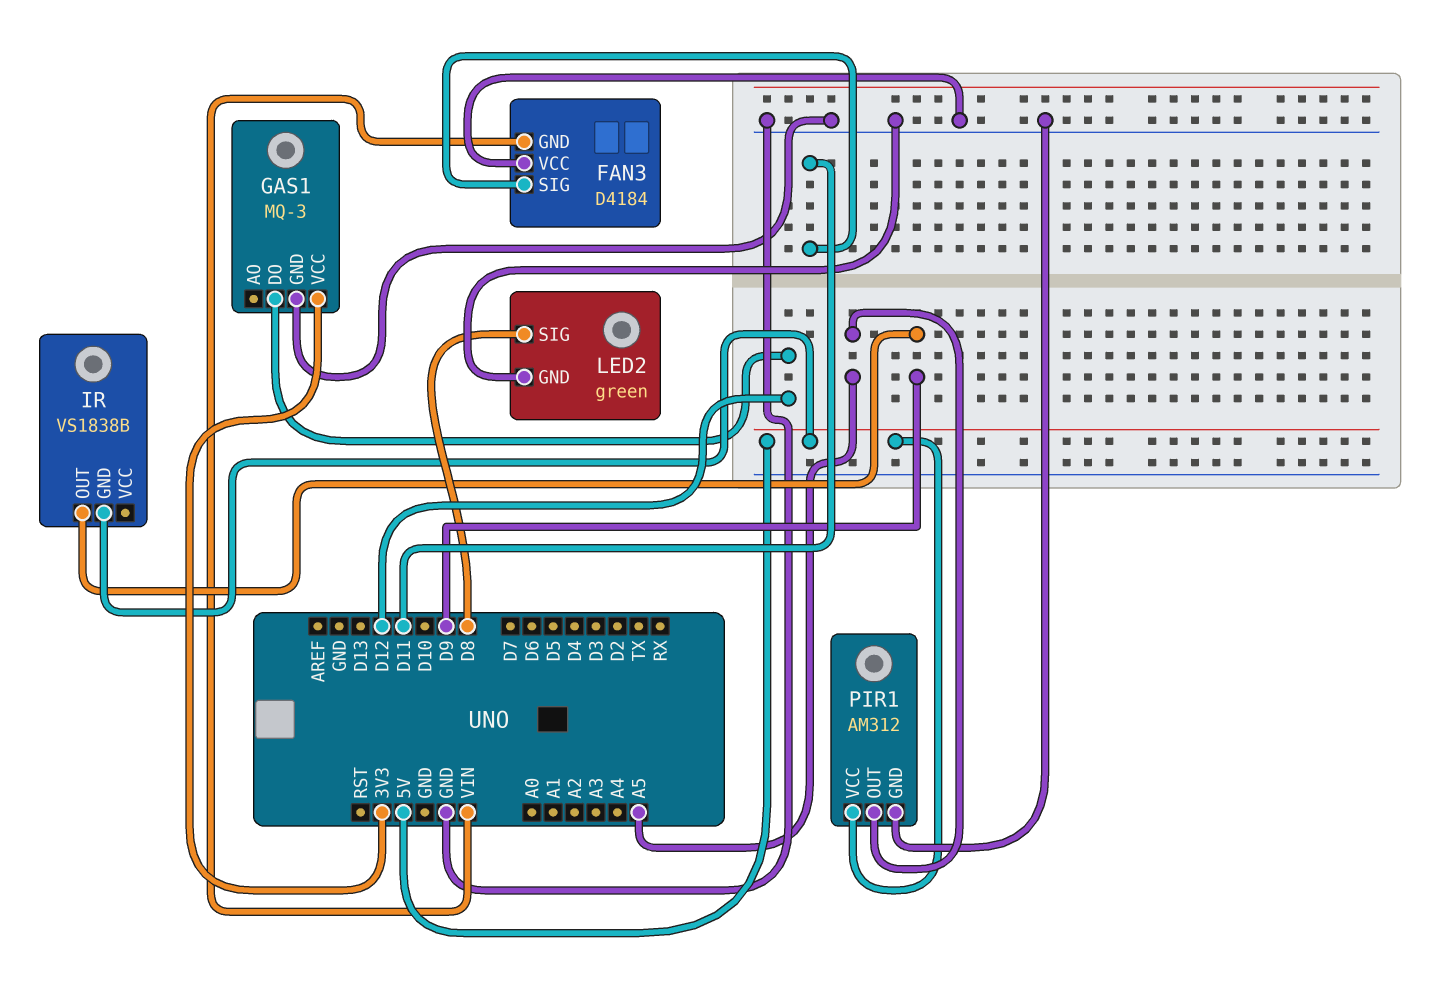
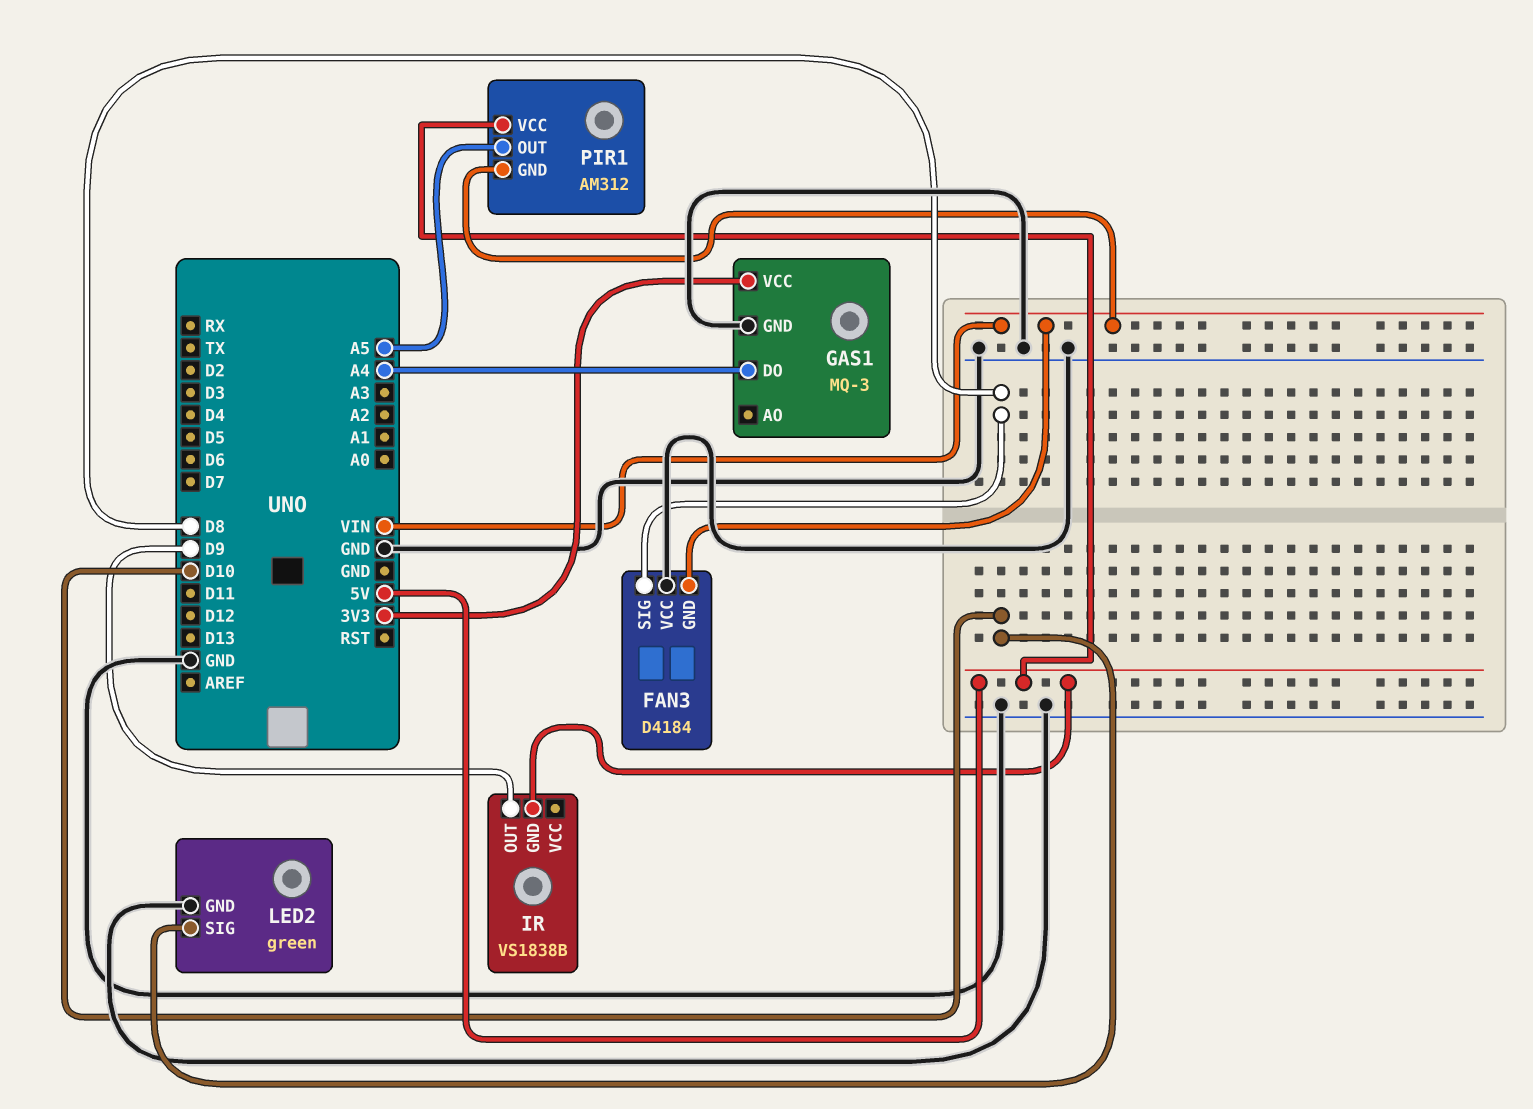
FAN3 pin SIG: D11 -> D8
GAS1 pin DO: D12 -> A4
LED2 pin SIG: D8 -> D10
PIR1 pin GND: GND -> VIN

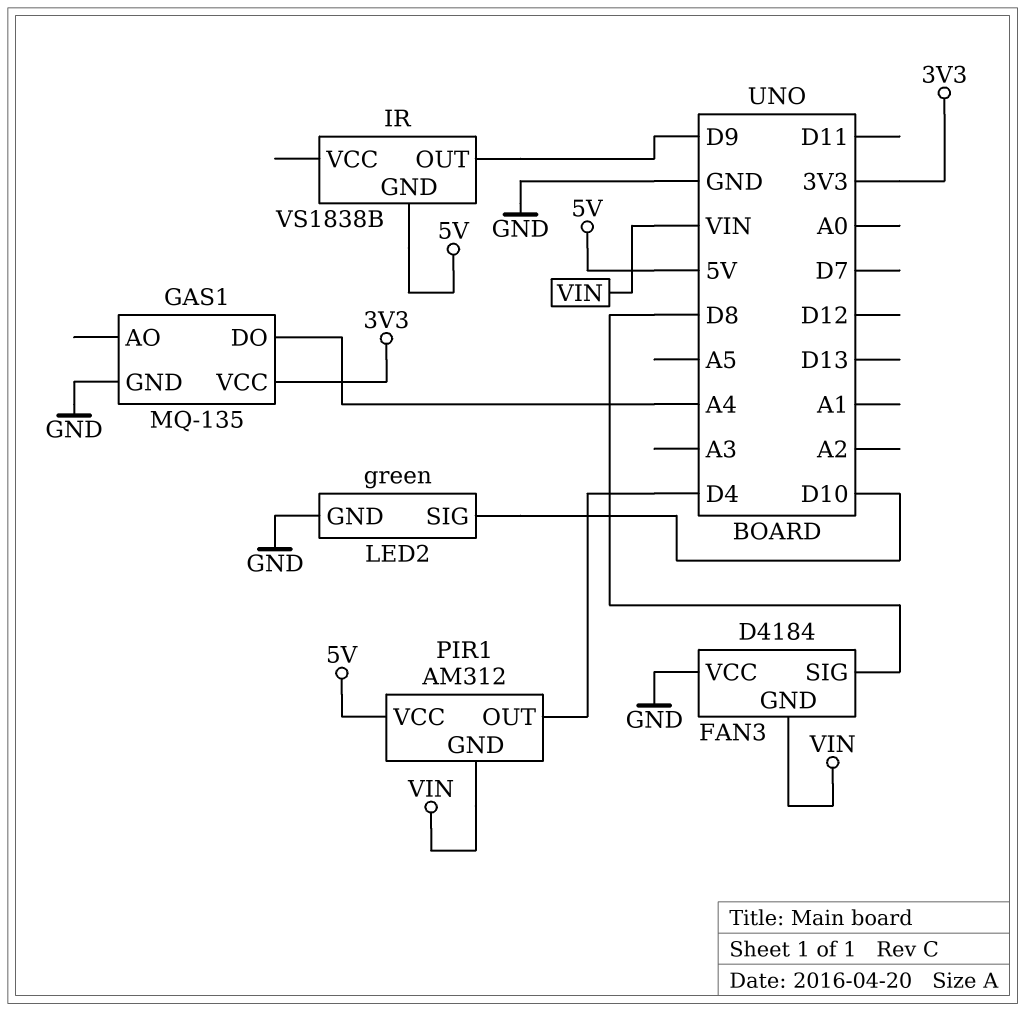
GAS1: MQ-3 -> MQ-135
PIR1 pin OUT: A5 -> D4

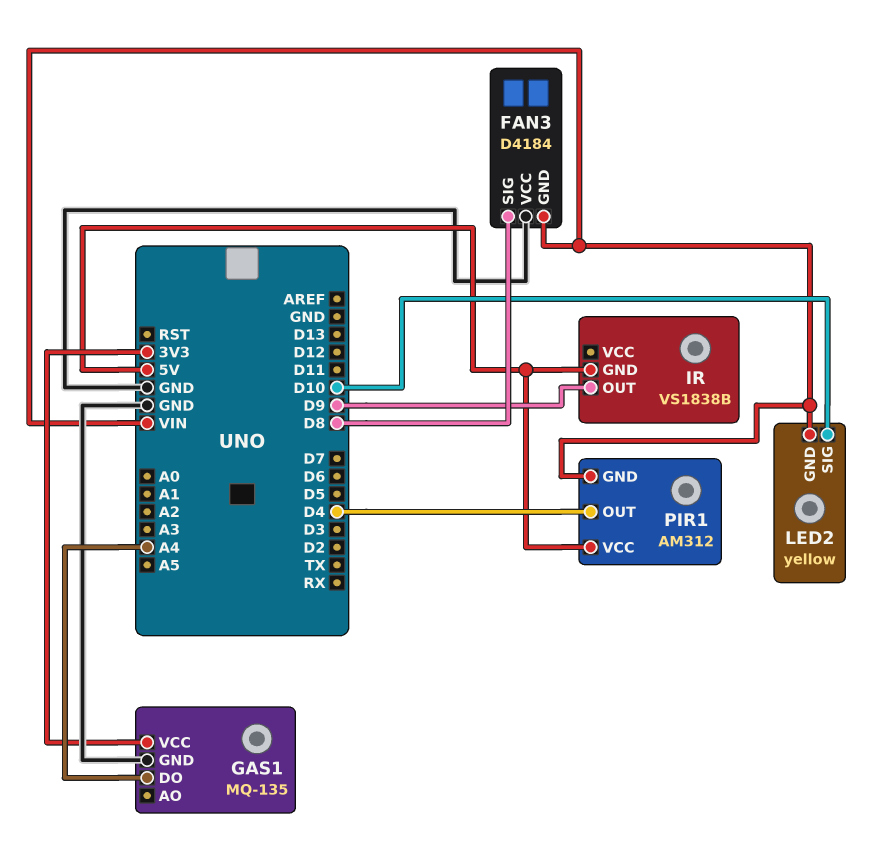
LED2: green -> yellow
LED2 pin GND: GND -> VIN

